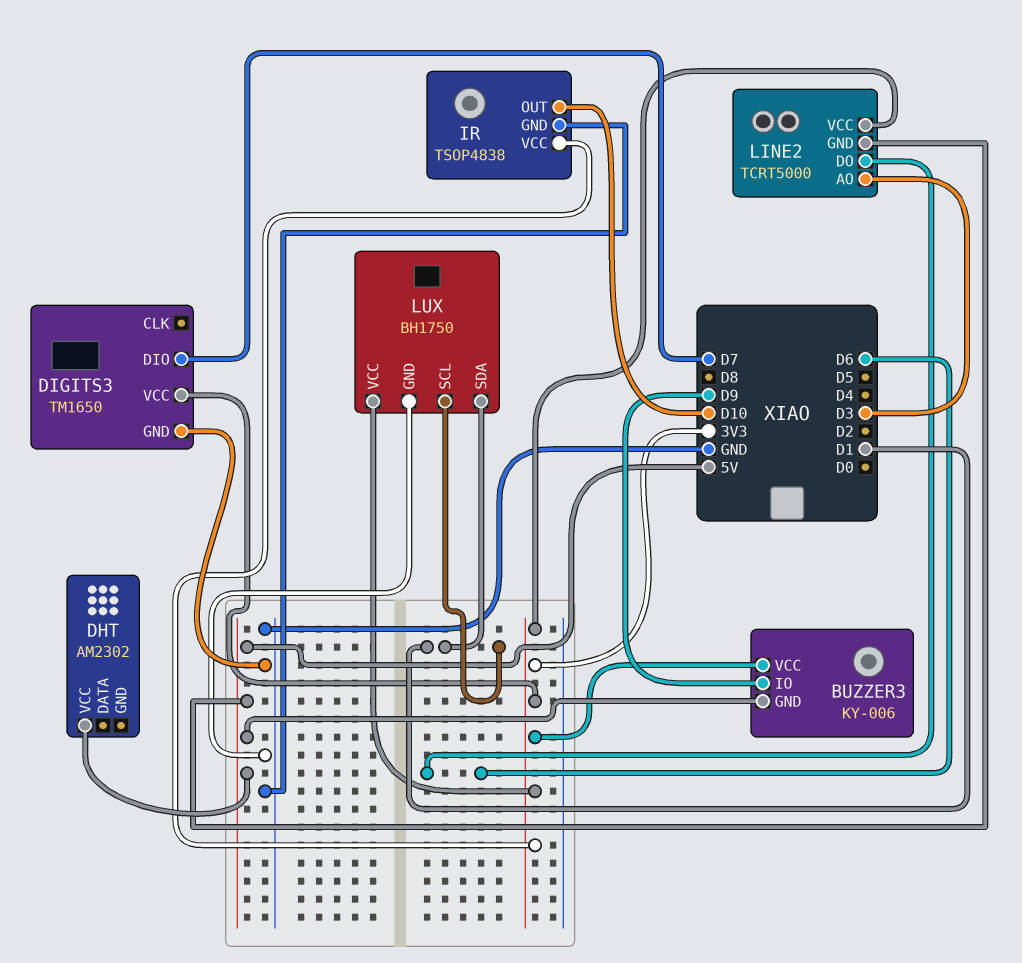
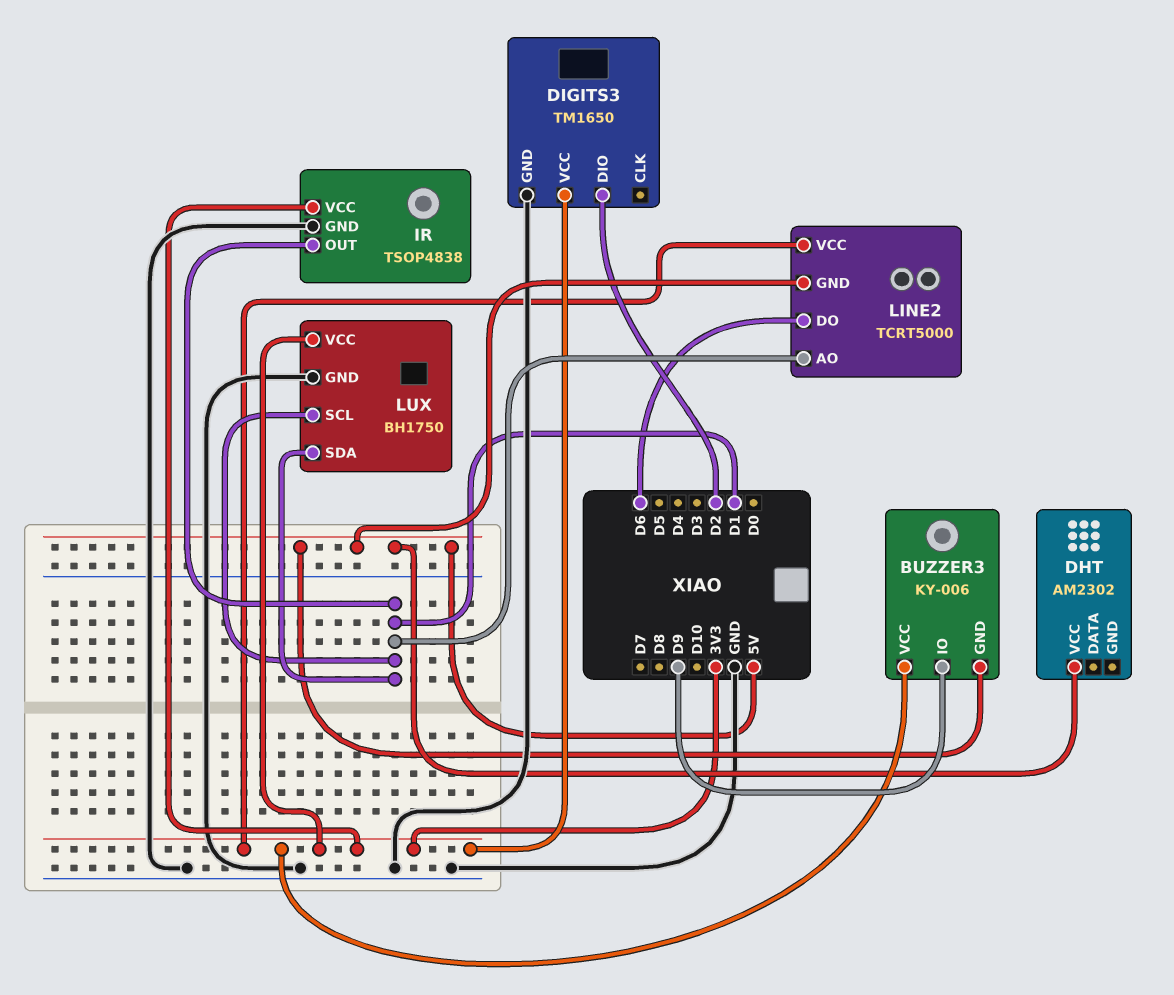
DIGITS3 pin DIO: D7 -> D2
IR pin OUT: D10 -> D1
LINE2 pin AO: D3 -> D1

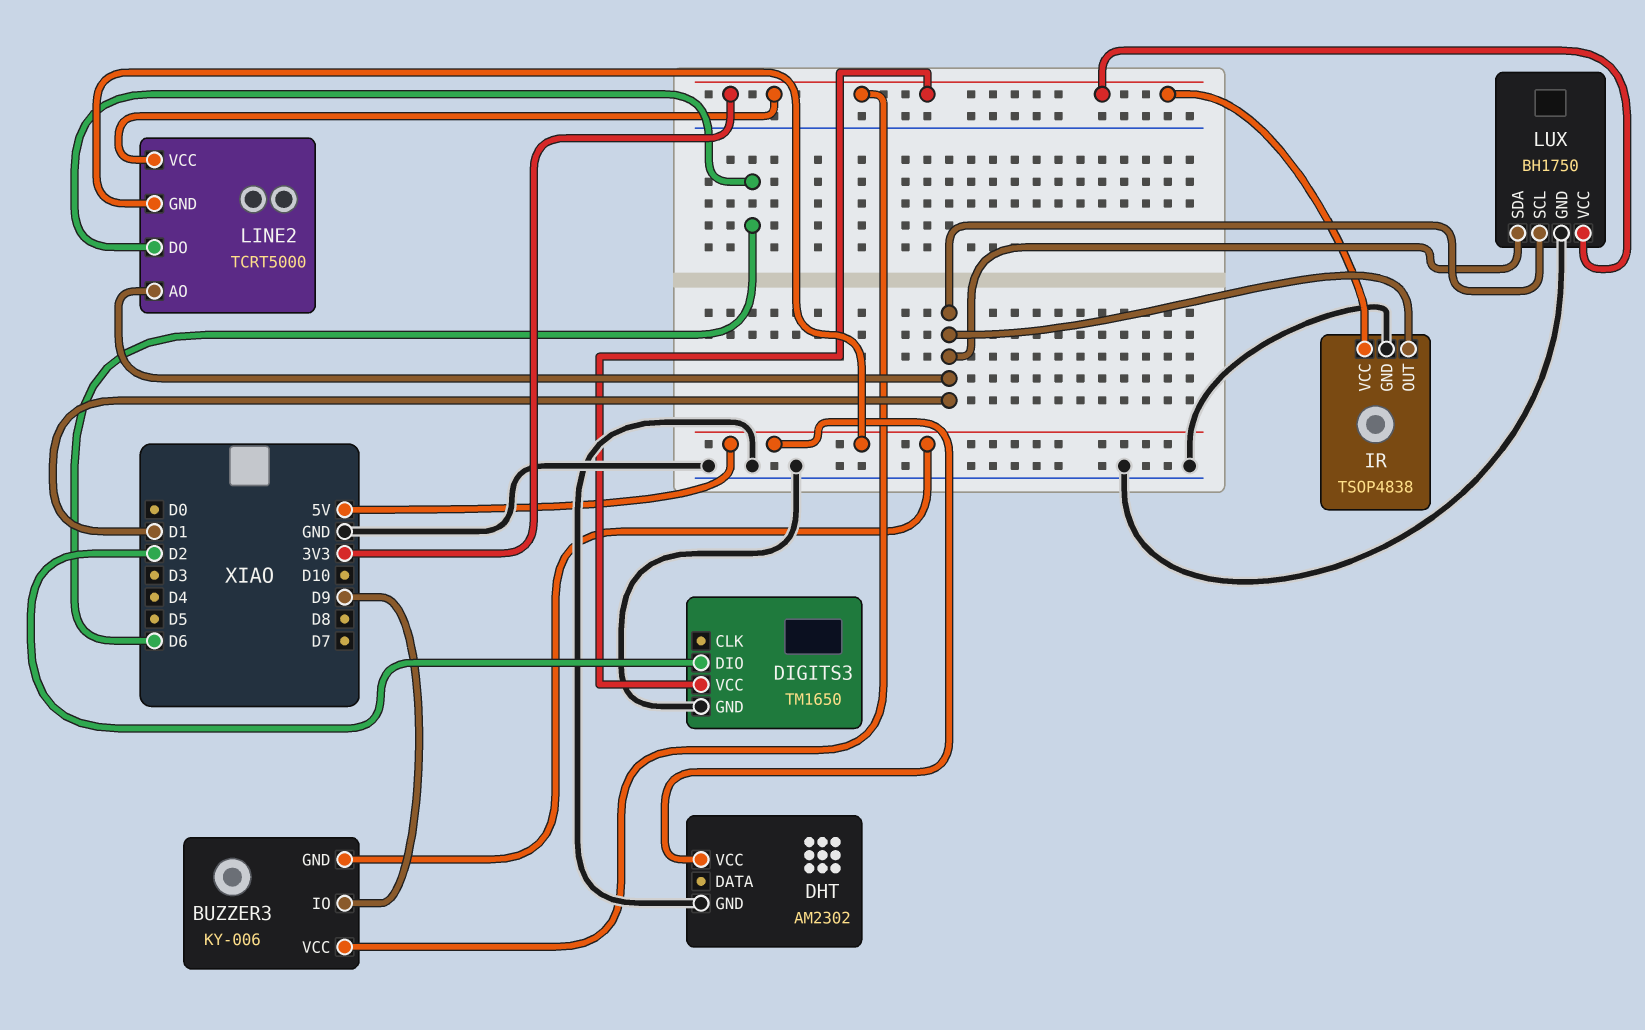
DHT pin GND: none -> GND

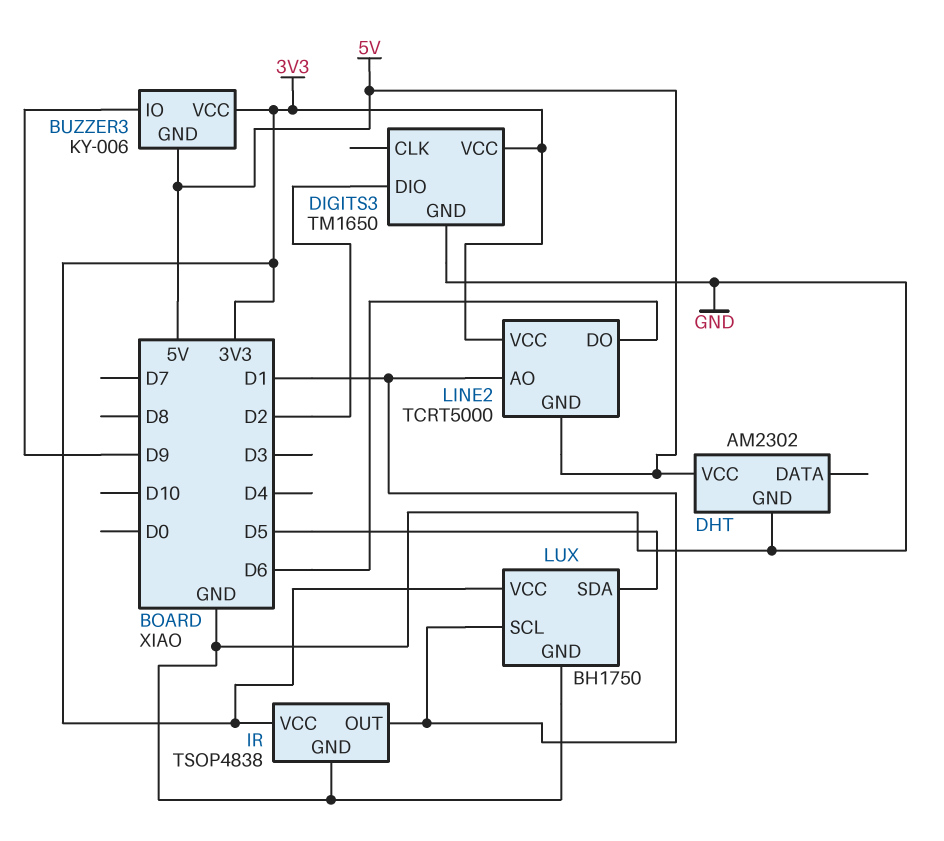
LUX pin SDA: D1 -> D5

